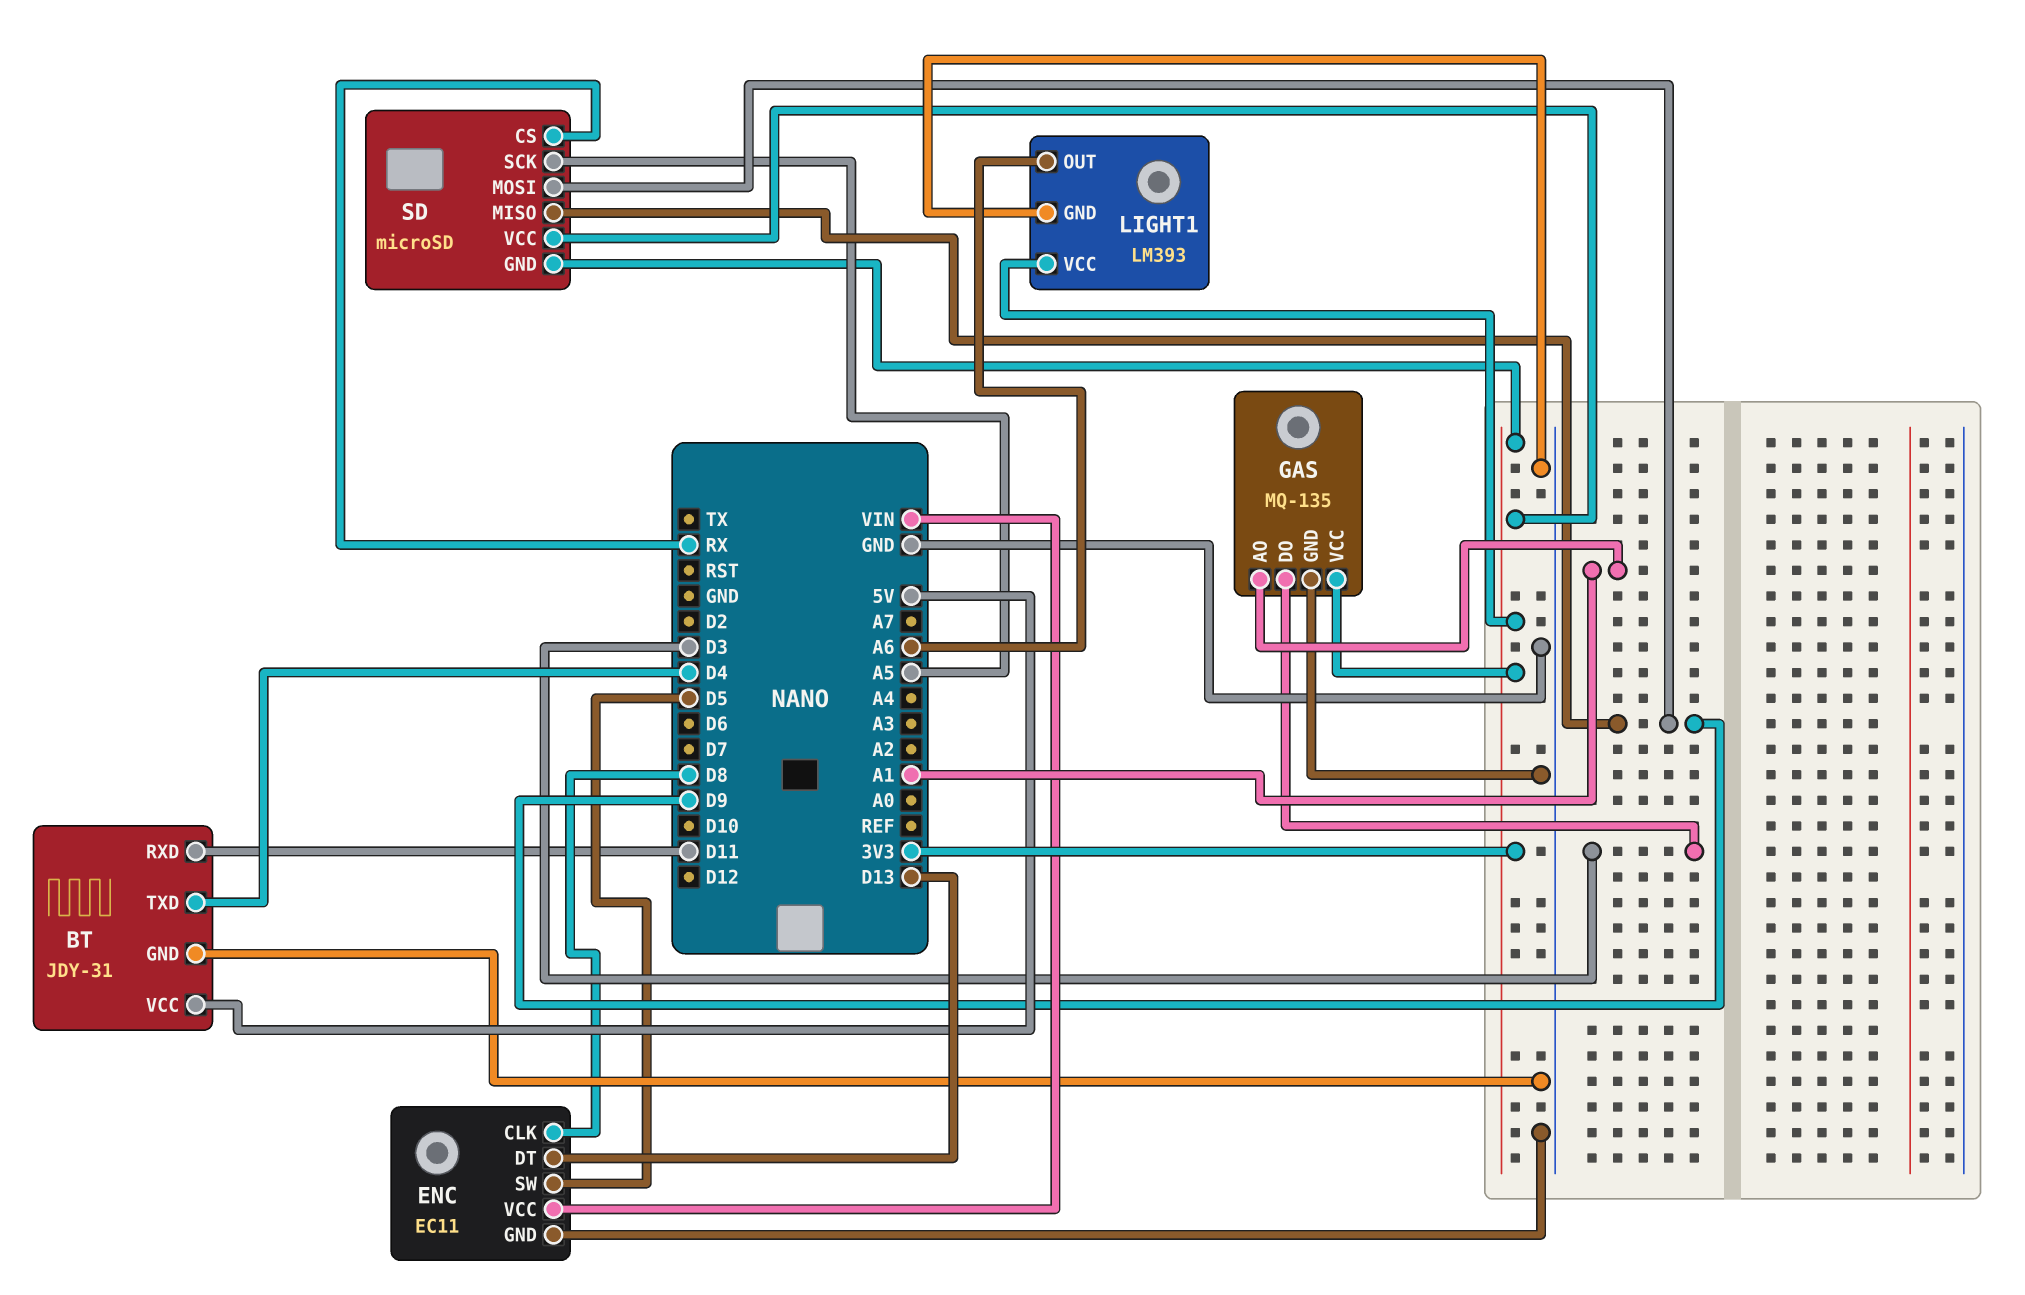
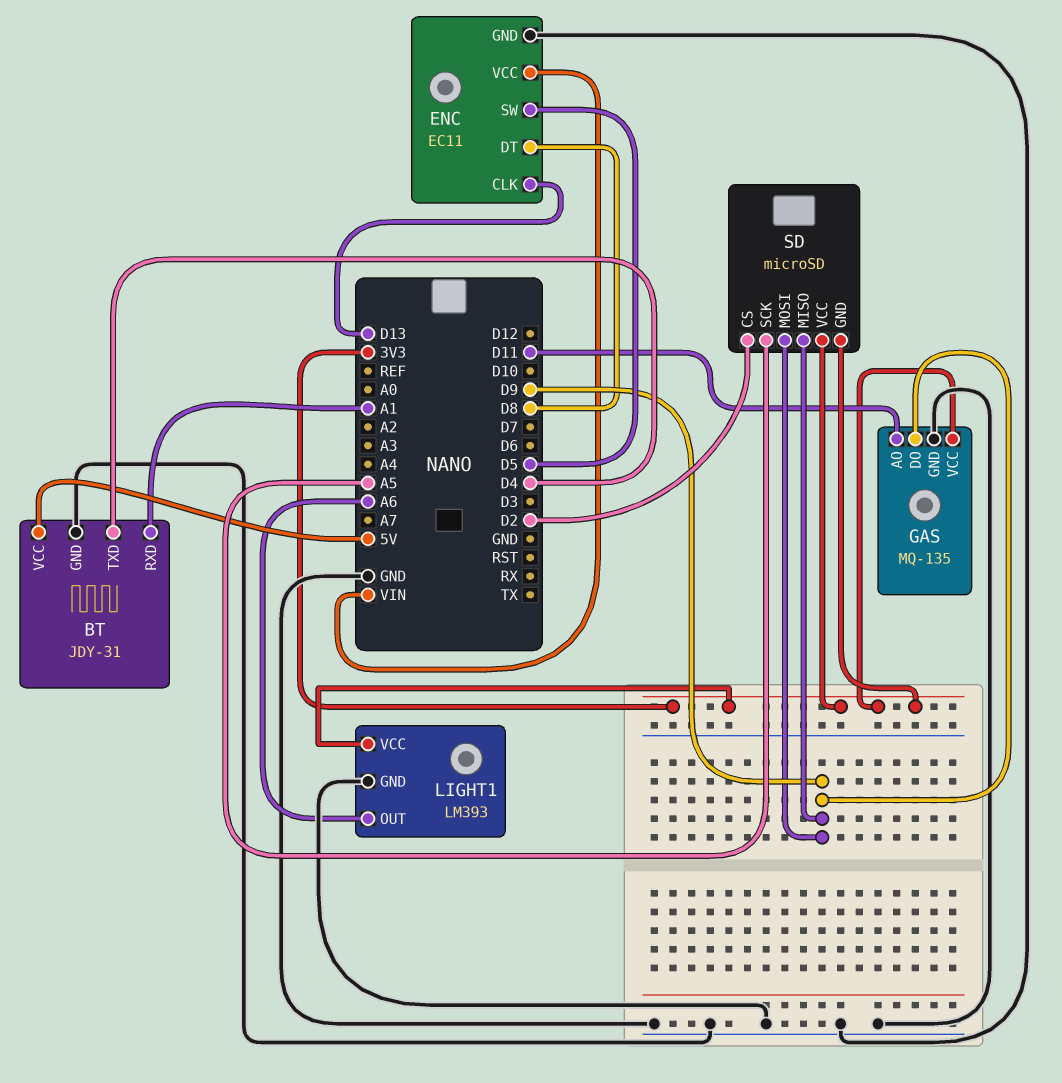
BT pin RXD: D11 -> A1
ENC pin CLK: D8 -> D13
ENC pin DT: D13 -> D8
GAS pin AO: A1 -> D11
GAS pin DO: D3 -> D9
SD pin CS: RX -> D2

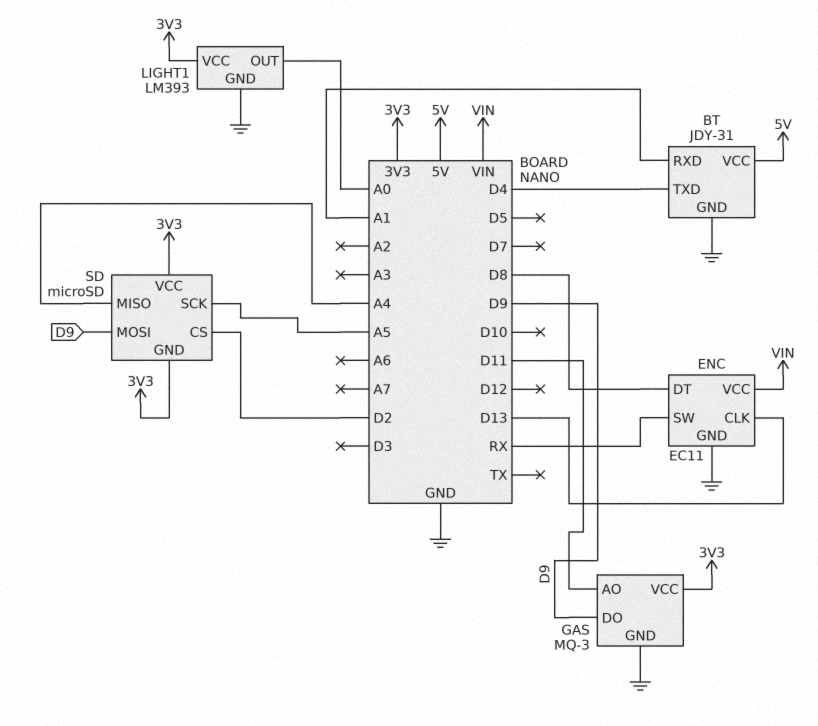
ENC pin SW: D5 -> RX
GAS: MQ-135 -> MQ-3
LIGHT1 pin OUT: A6 -> A0
SD pin MISO: D9 -> A4

